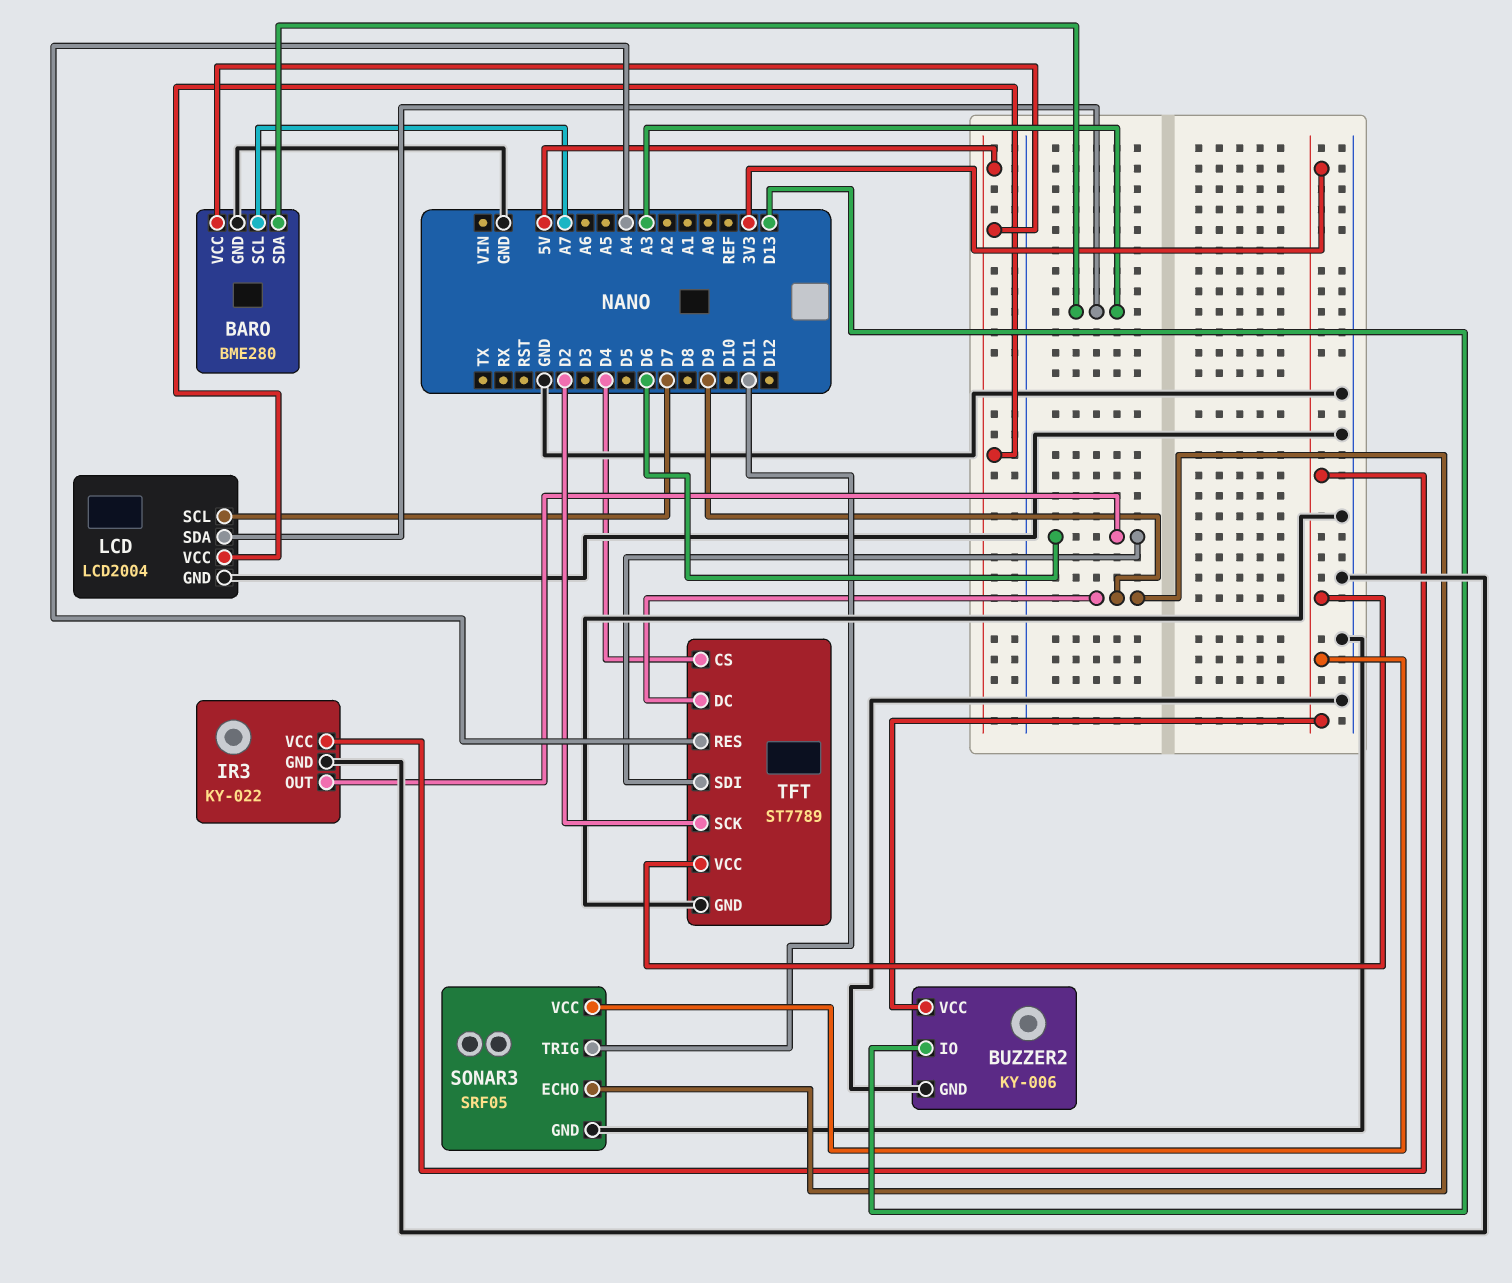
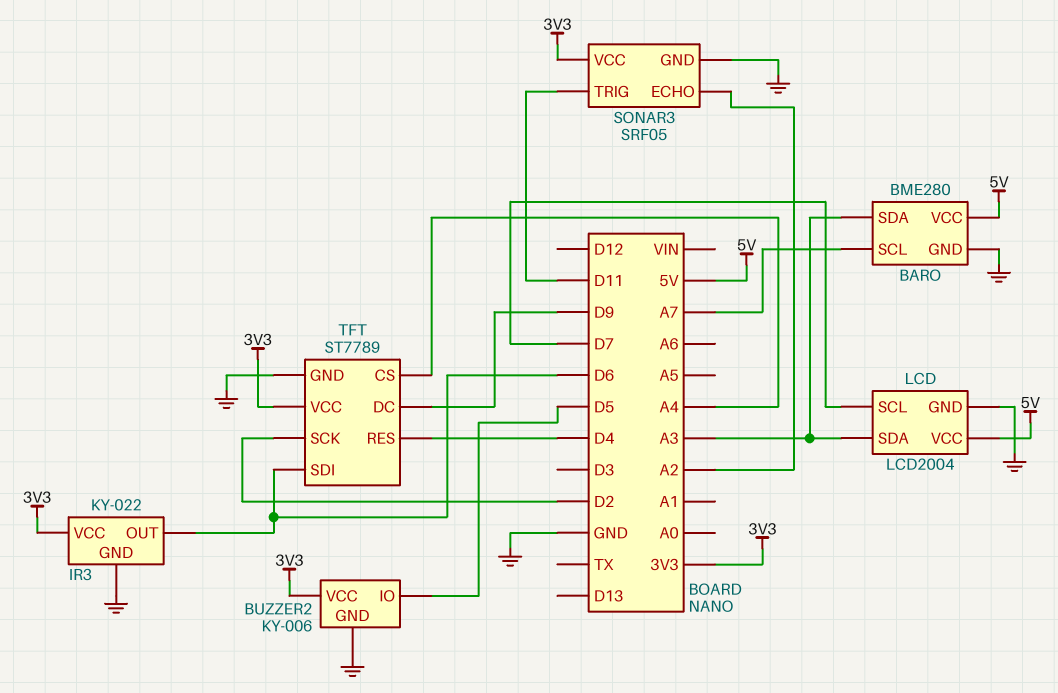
BUZZER2 pin IO: D13 -> D5
SONAR3 pin ECHO: D9 -> A2
TFT pin CS: D4 -> A4
TFT pin RES: A4 -> D4

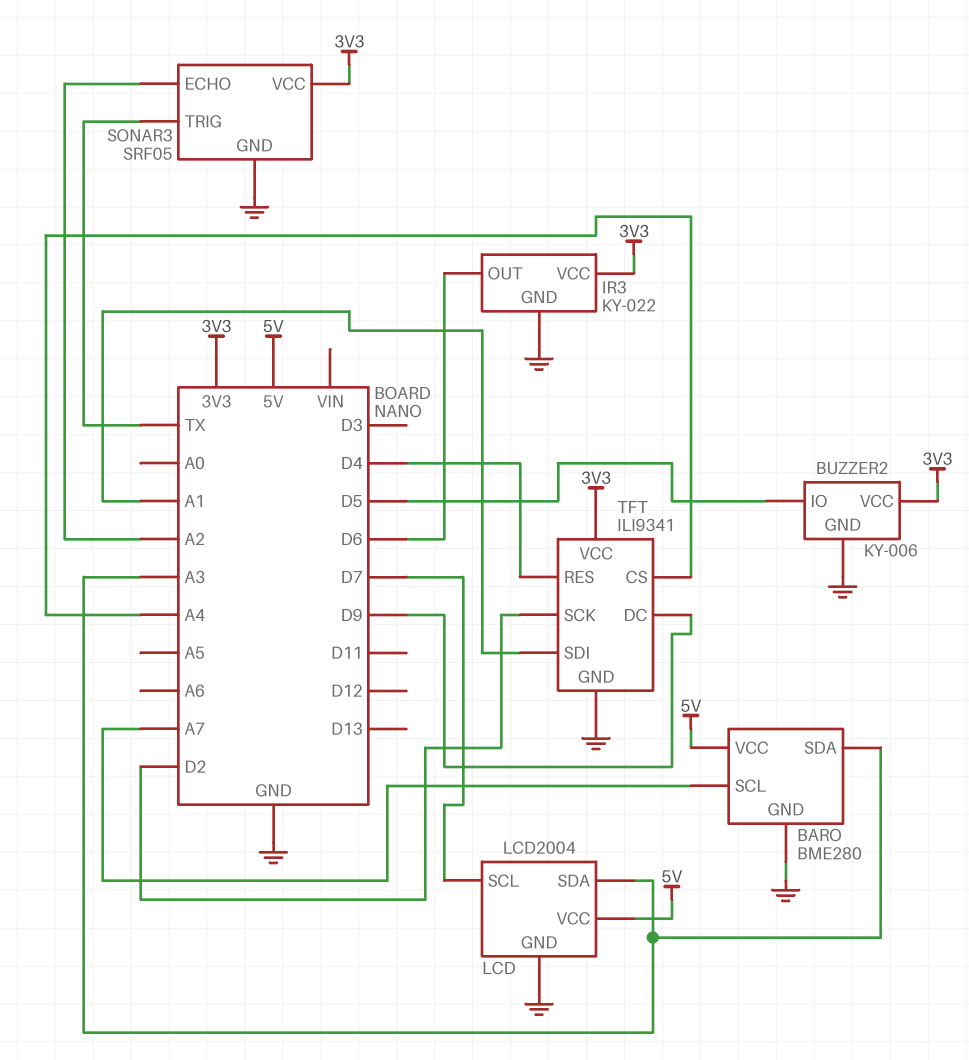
SONAR3 pin TRIG: D11 -> TX
TFT: ST7789 -> ILI9341
TFT pin SDI: D6 -> A1

